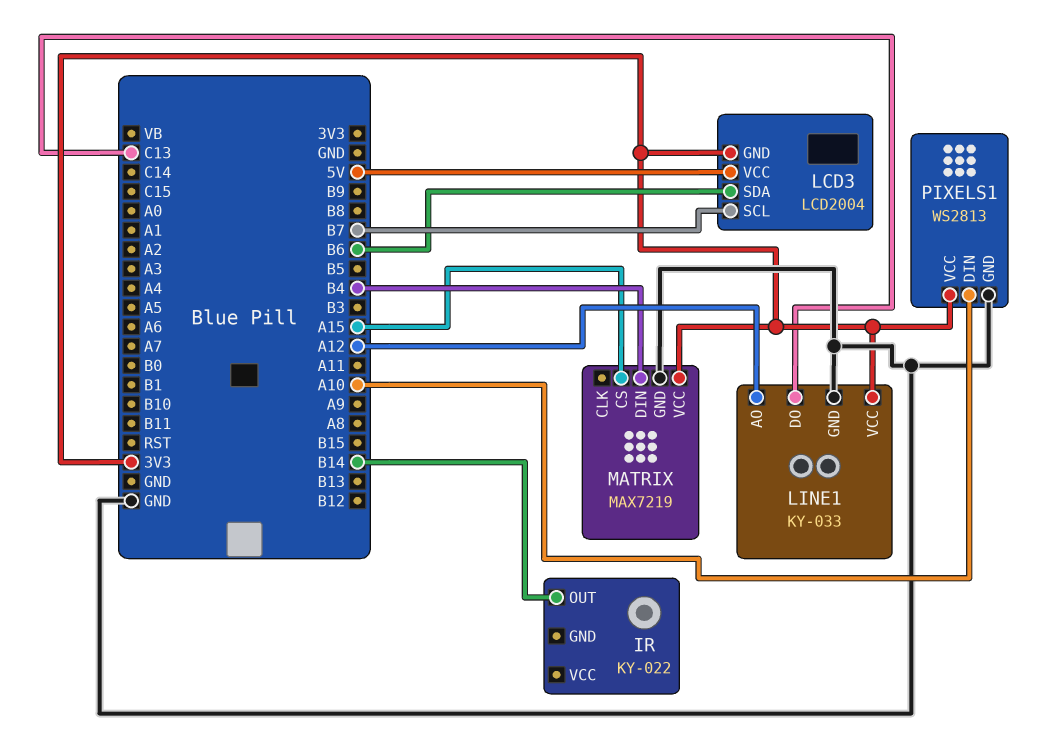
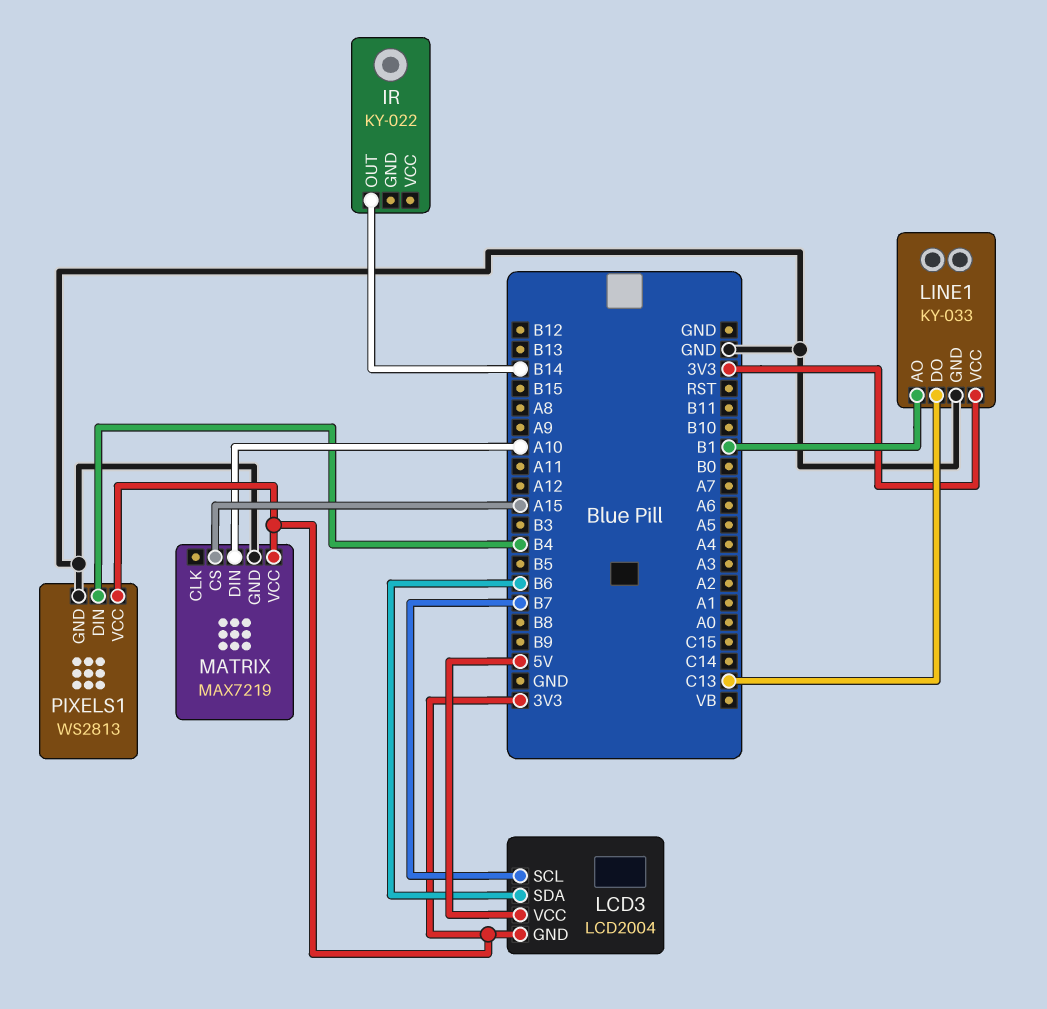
LINE1 pin AO: A12 -> B1
MATRIX pin DIN: B4 -> A10
PIXELS1 pin DIN: A10 -> B4

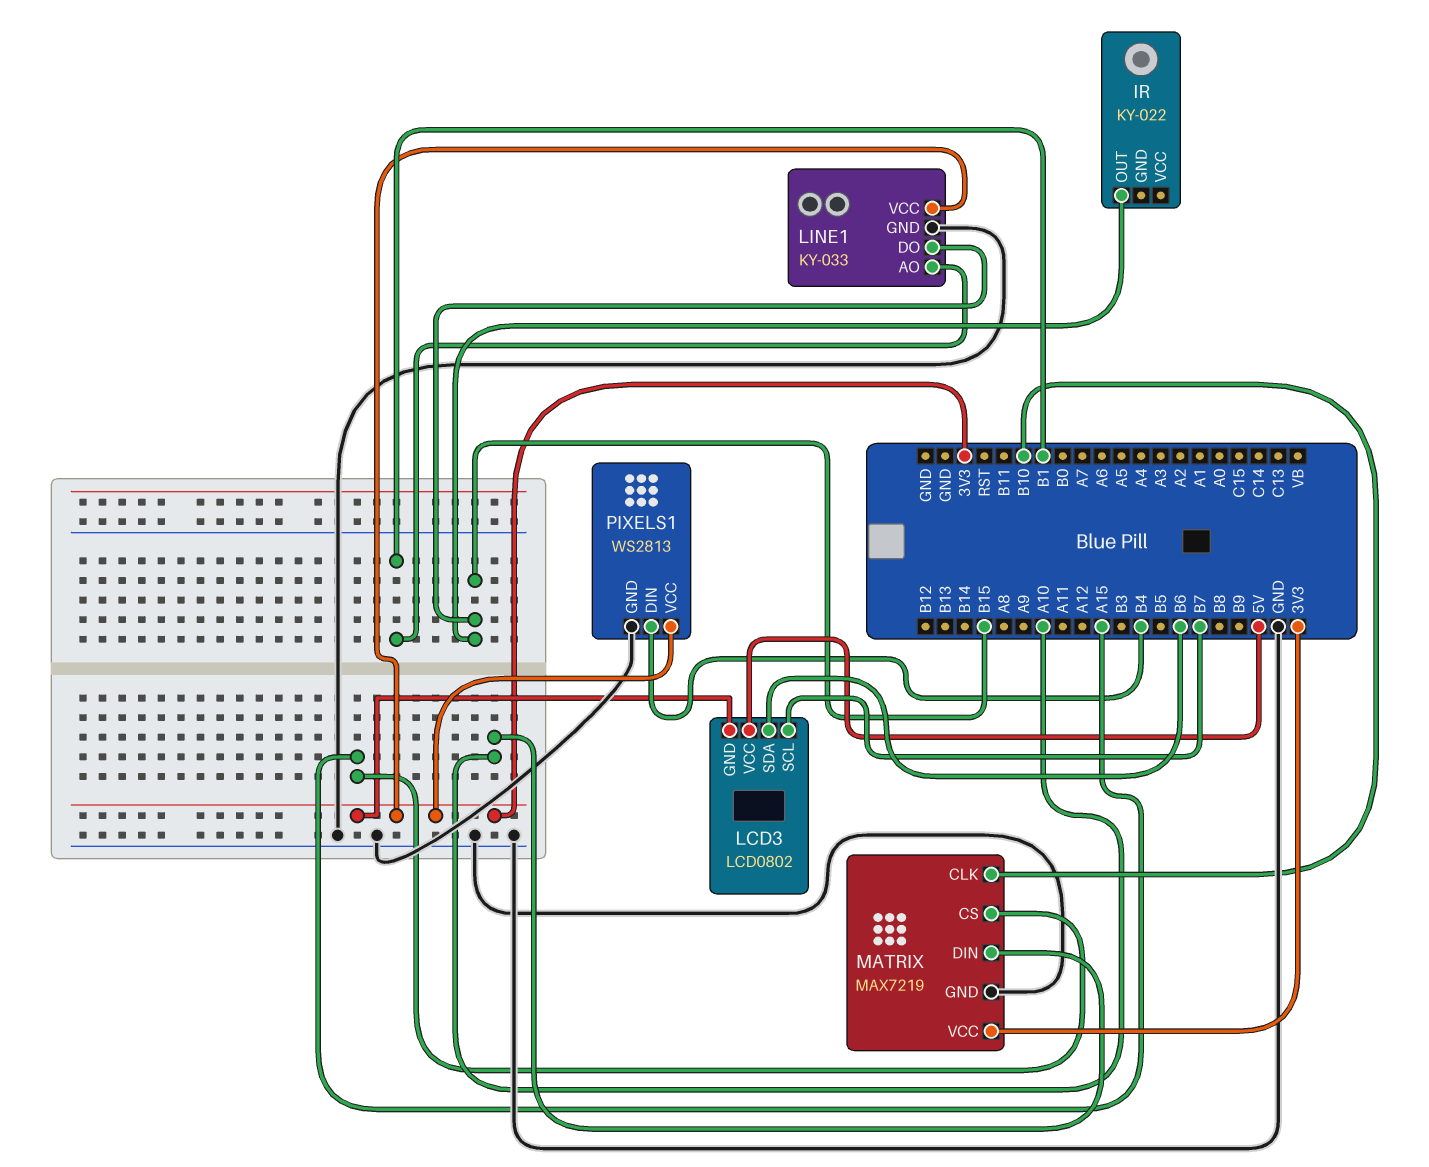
IR pin OUT: B14 -> B15
LCD3: LCD2004 -> LCD0802
LINE1 pin DO: C13 -> B15
MATRIX pin CLK: none -> B10

